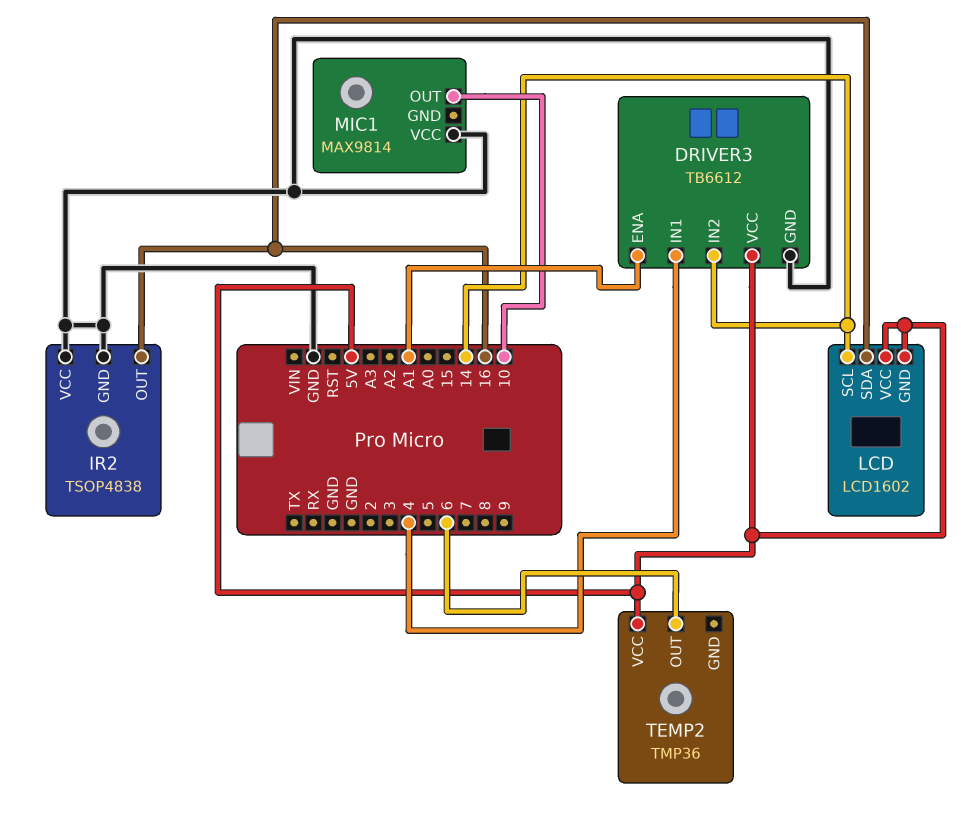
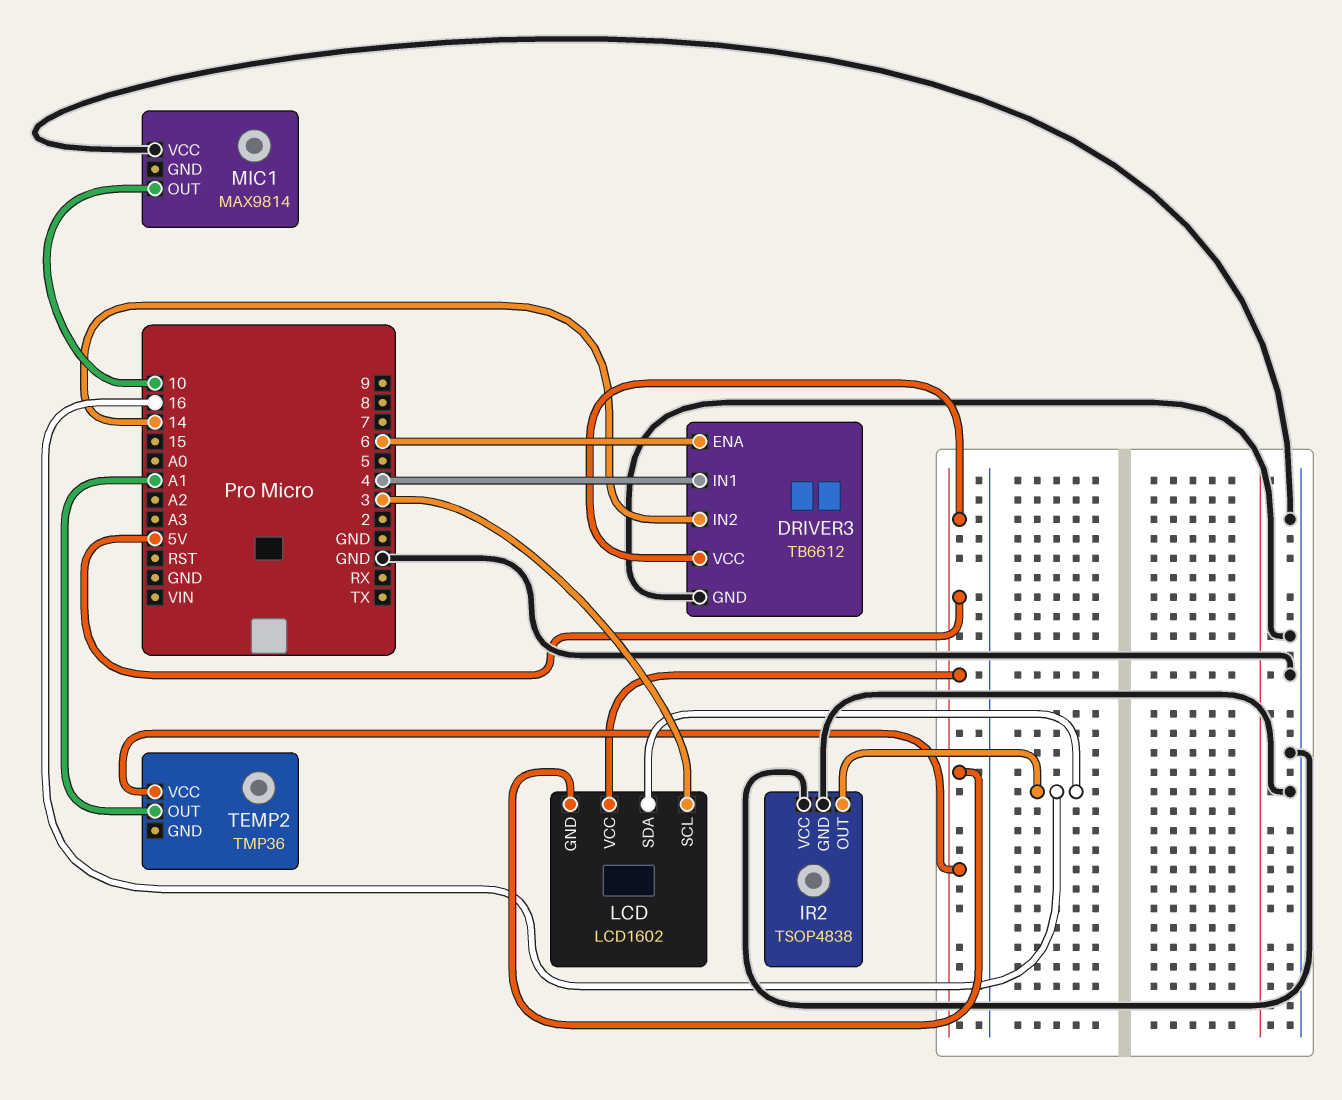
DRIVER3 pin ENA: A1 -> 6
LCD pin SCL: 14 -> 3
TEMP2 pin OUT: 6 -> A1

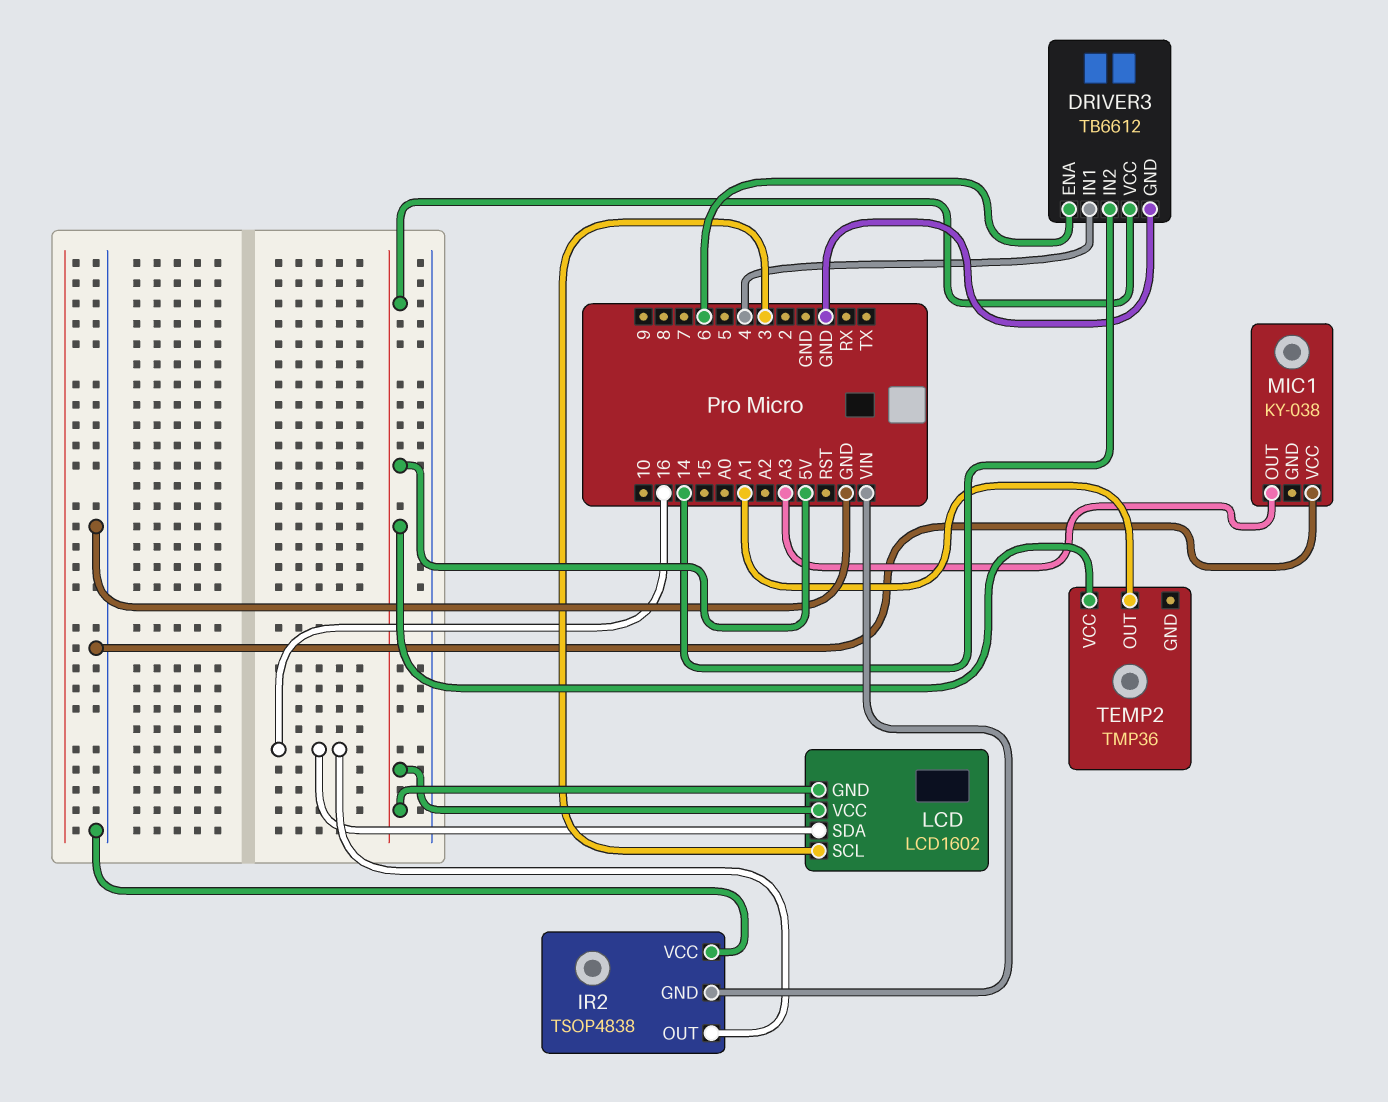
IR2 pin GND: GND -> VIN
MIC1: MAX9814 -> KY-038
MIC1 pin OUT: 10 -> A3

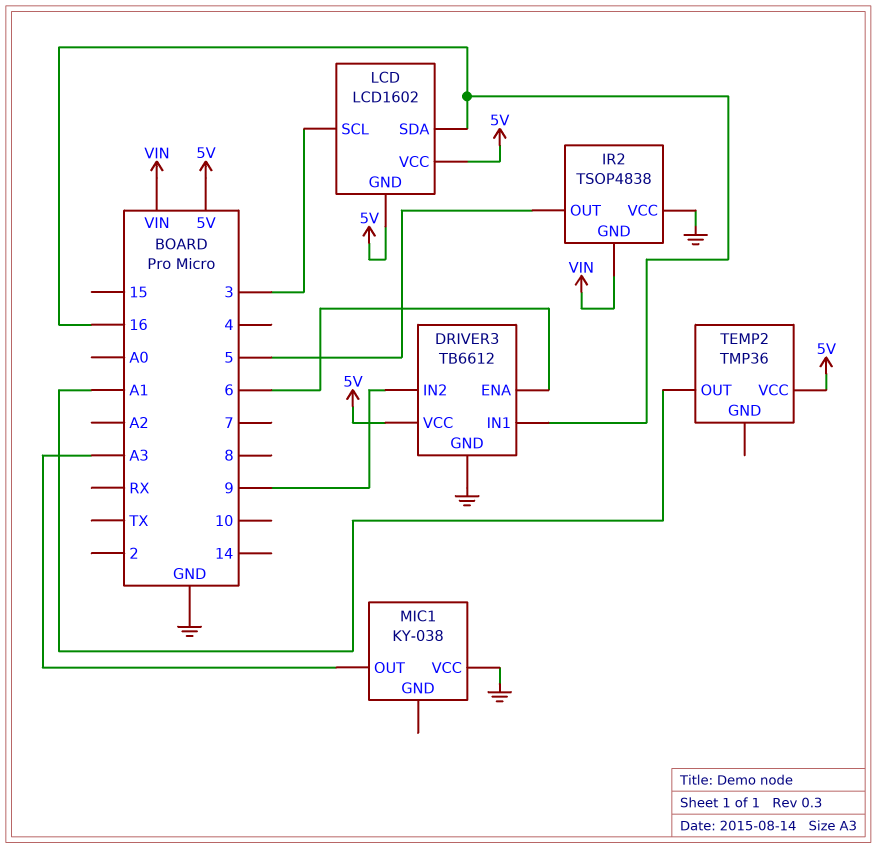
DRIVER3 pin IN1: 4 -> 16
DRIVER3 pin IN2: 14 -> 9
IR2 pin OUT: 16 -> 5

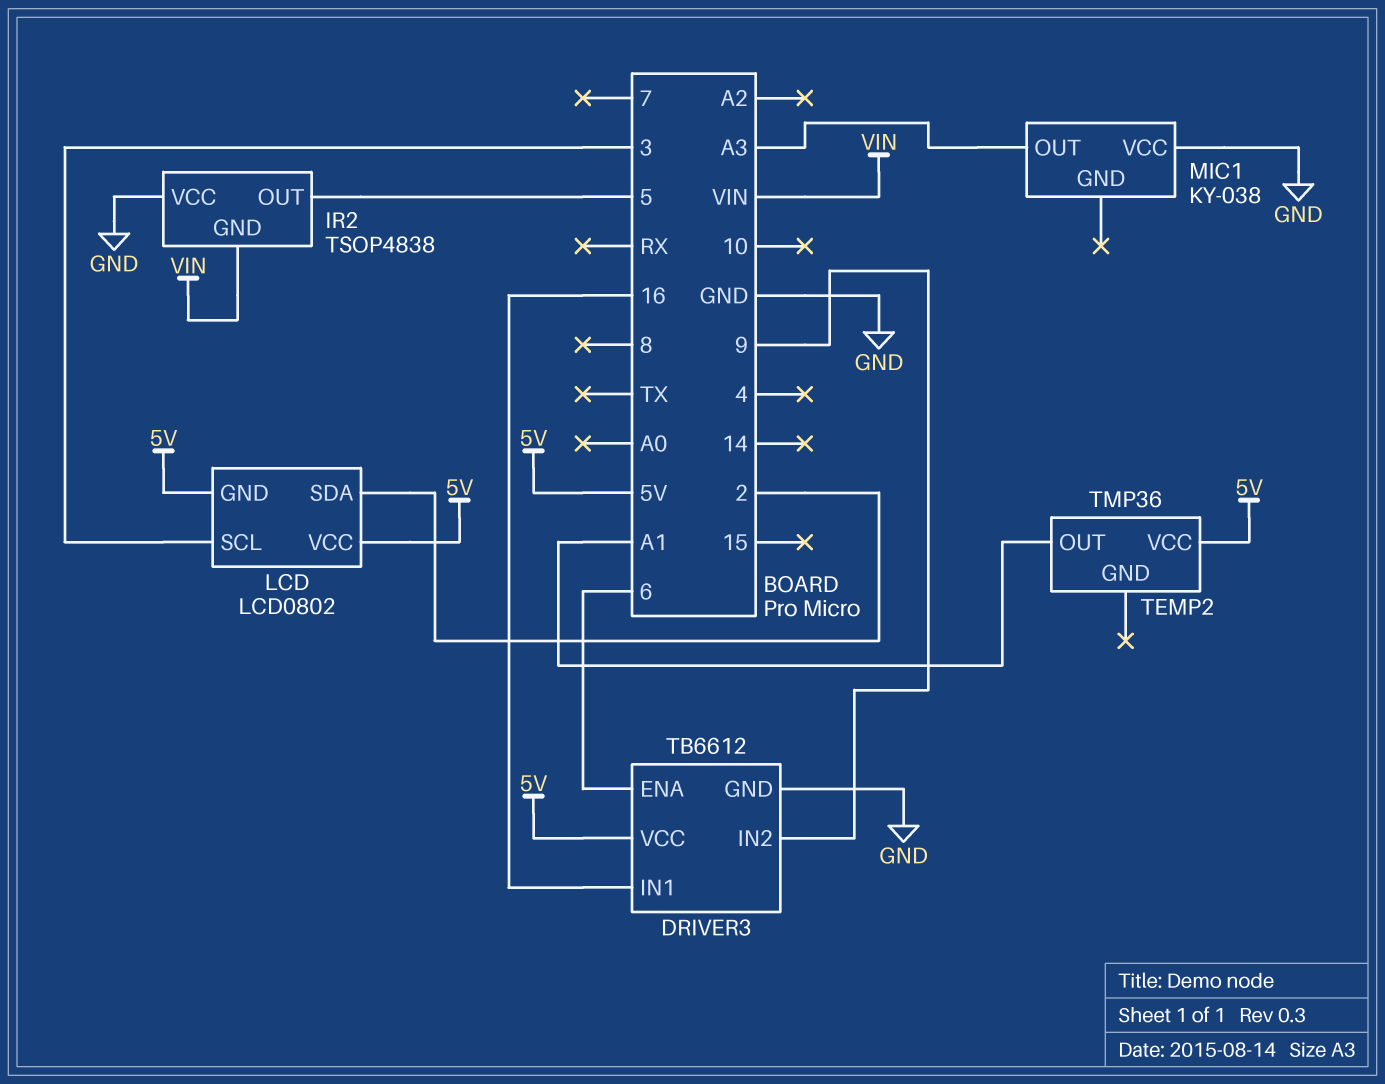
LCD: LCD1602 -> LCD0802
LCD pin SDA: 16 -> 2

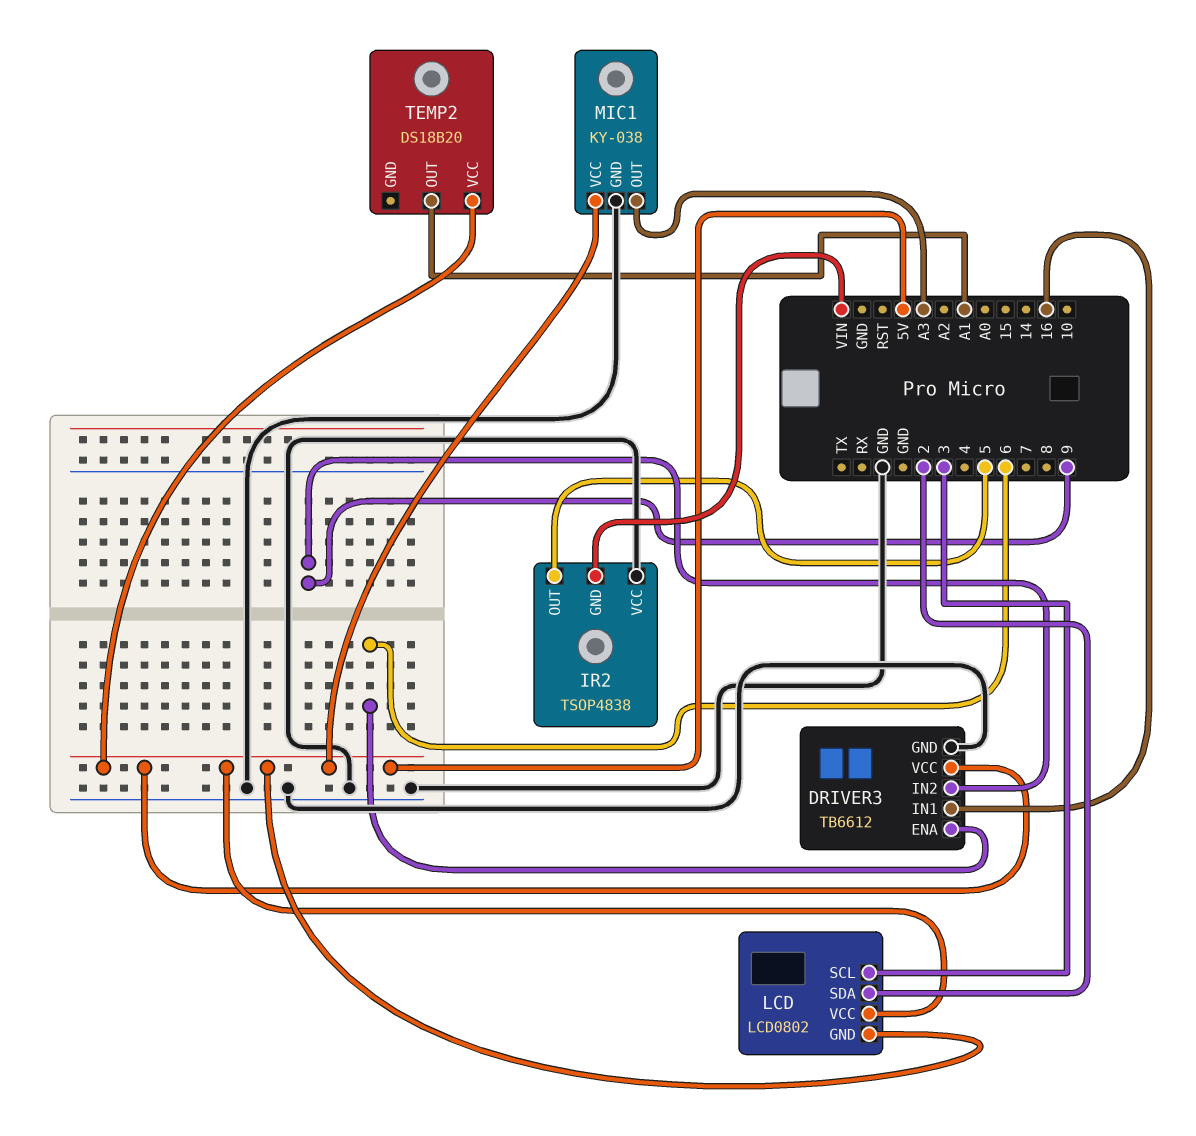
MIC1 pin GND: none -> GND
MIC1 pin VCC: GND -> 5V
TEMP2: TMP36 -> DS18B20

